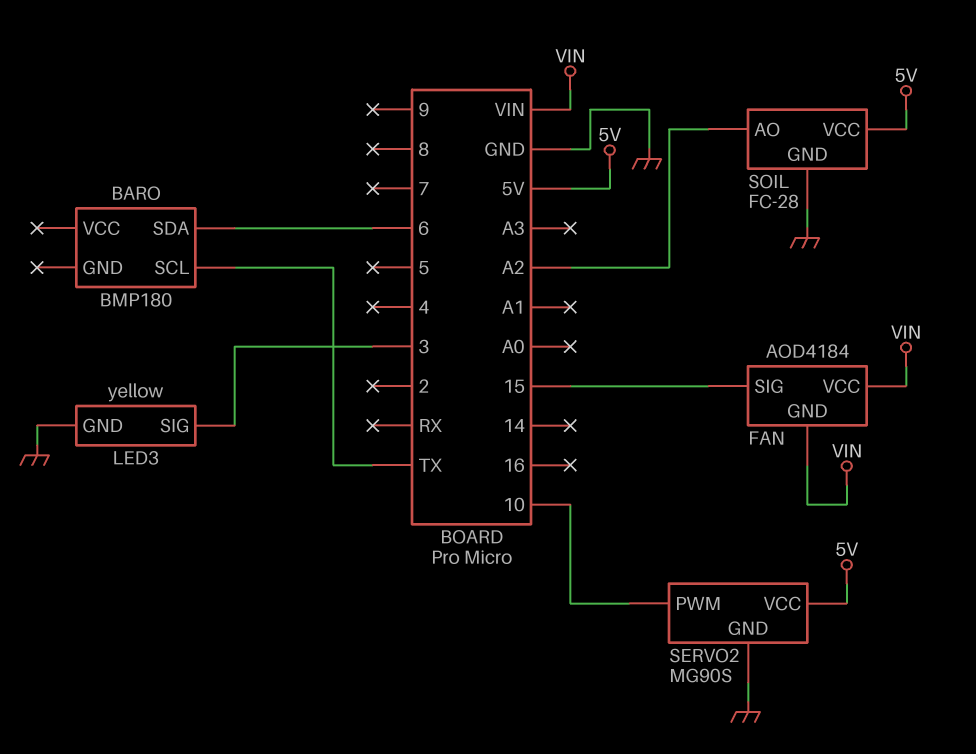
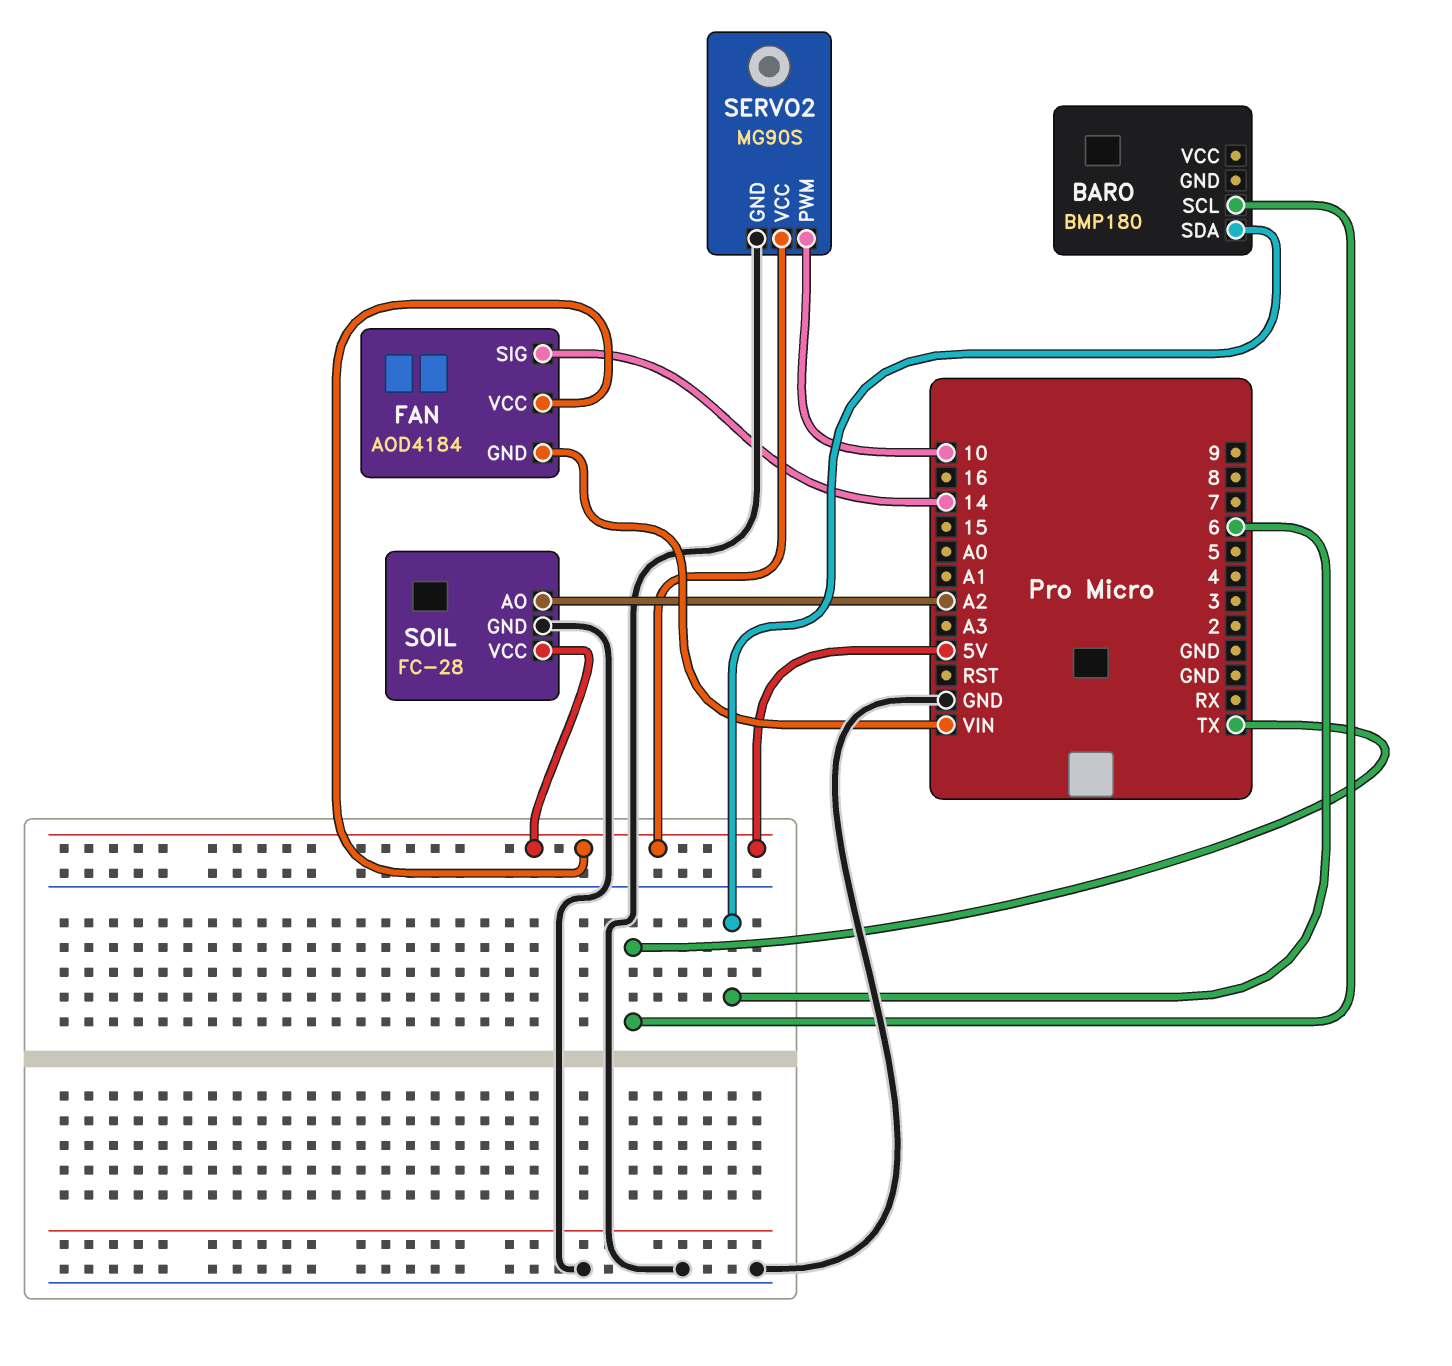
FAN pin SIG: 15 -> 14
FAN pin VCC: VIN -> 5V
LED3: yellow -> none
LED3 pin GND: GND -> none
LED3 pin SIG: 3 -> none

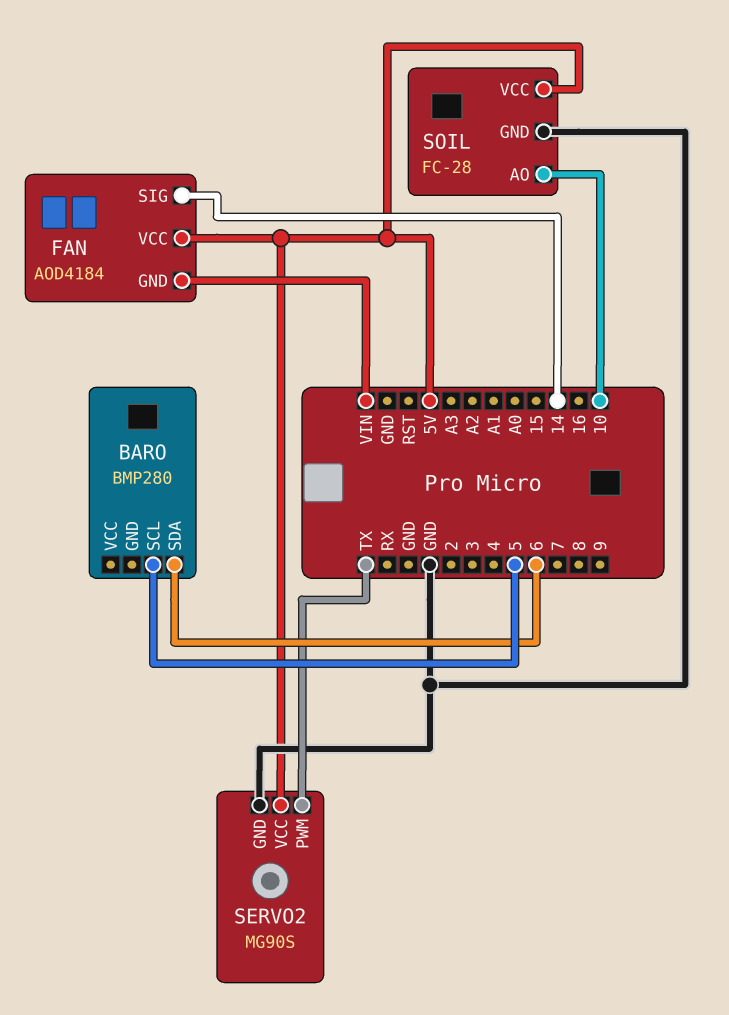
BARO: BMP180 -> BMP280
BARO pin SCL: TX -> 5
SERVO2 pin PWM: 10 -> TX
SOIL pin AO: A2 -> 10

